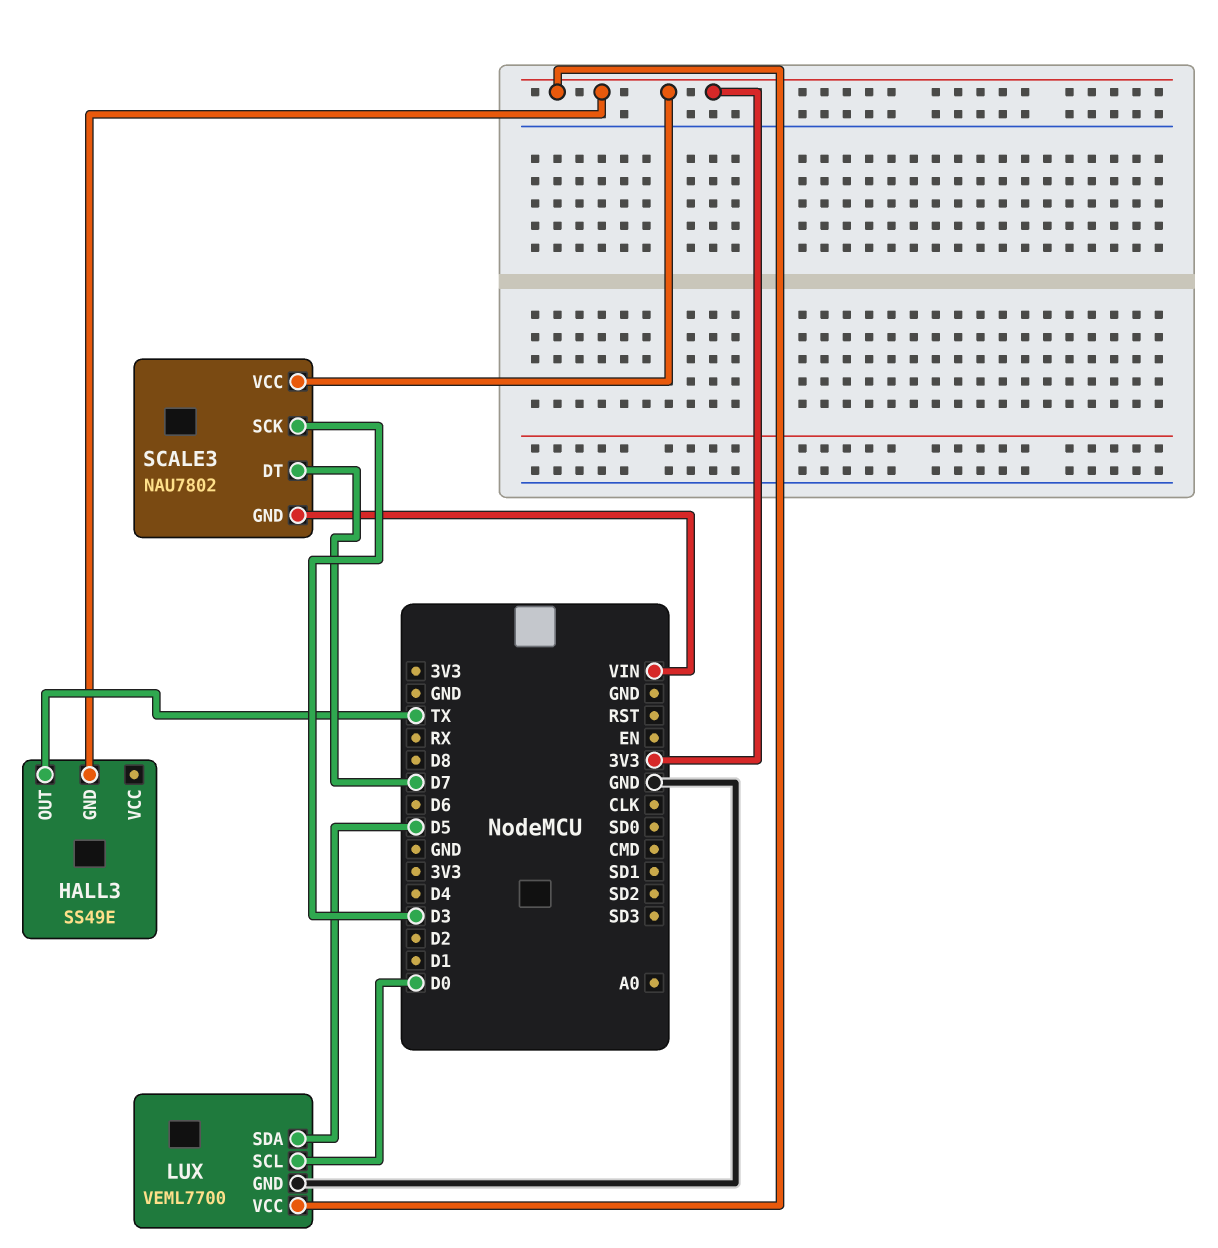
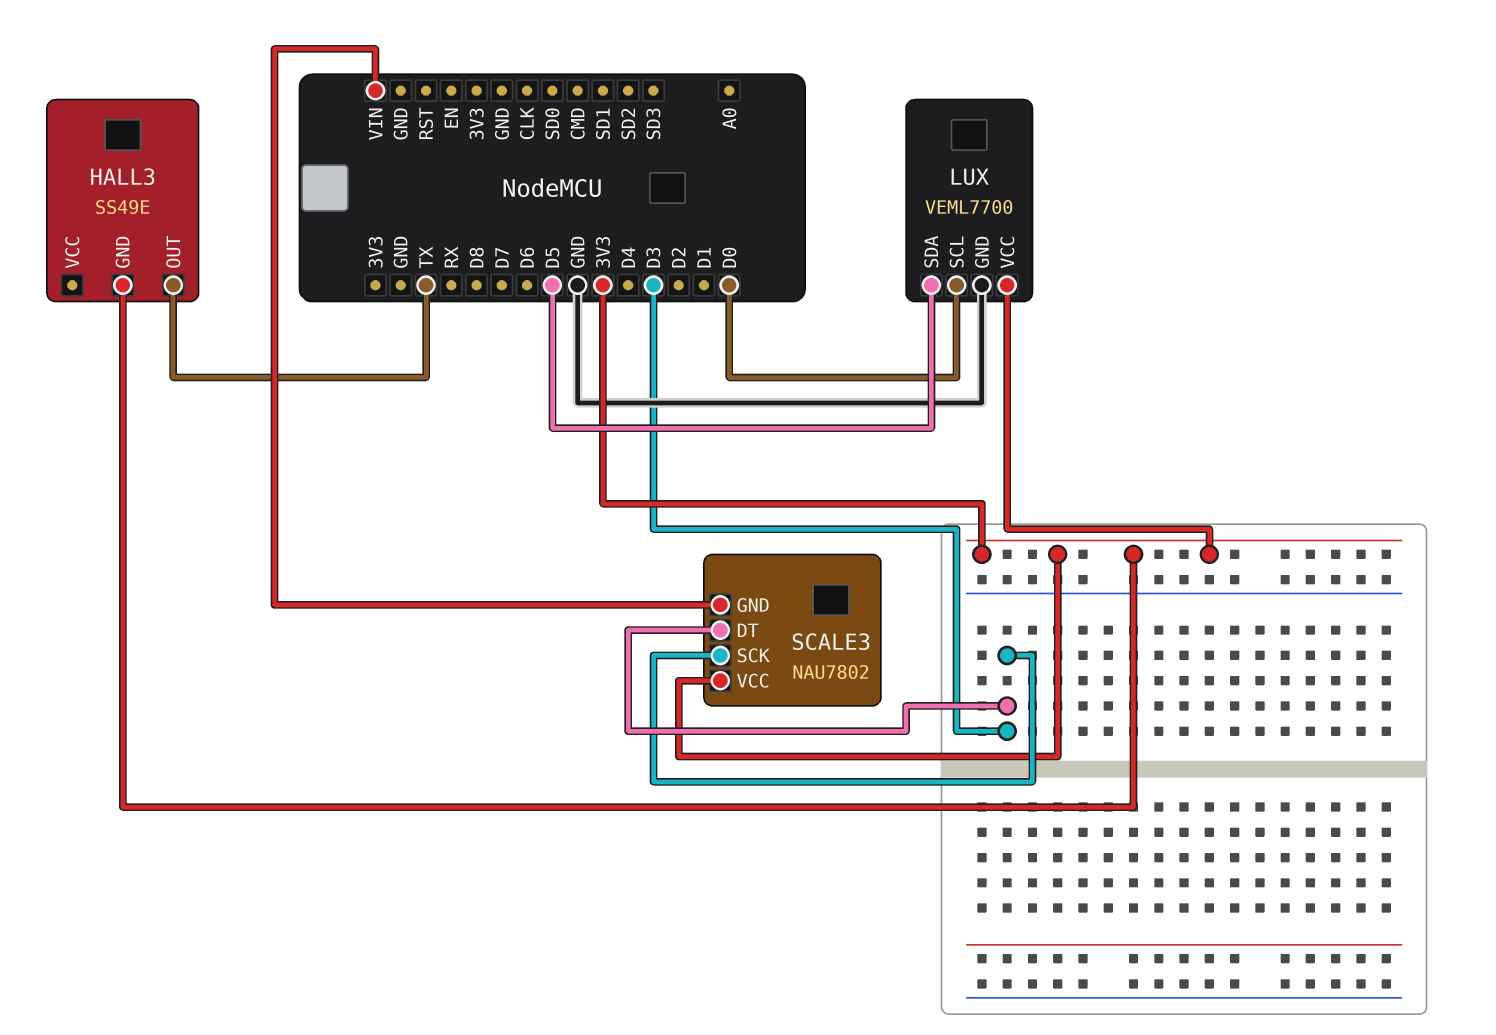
SCALE3 pin DT: D7 -> D3

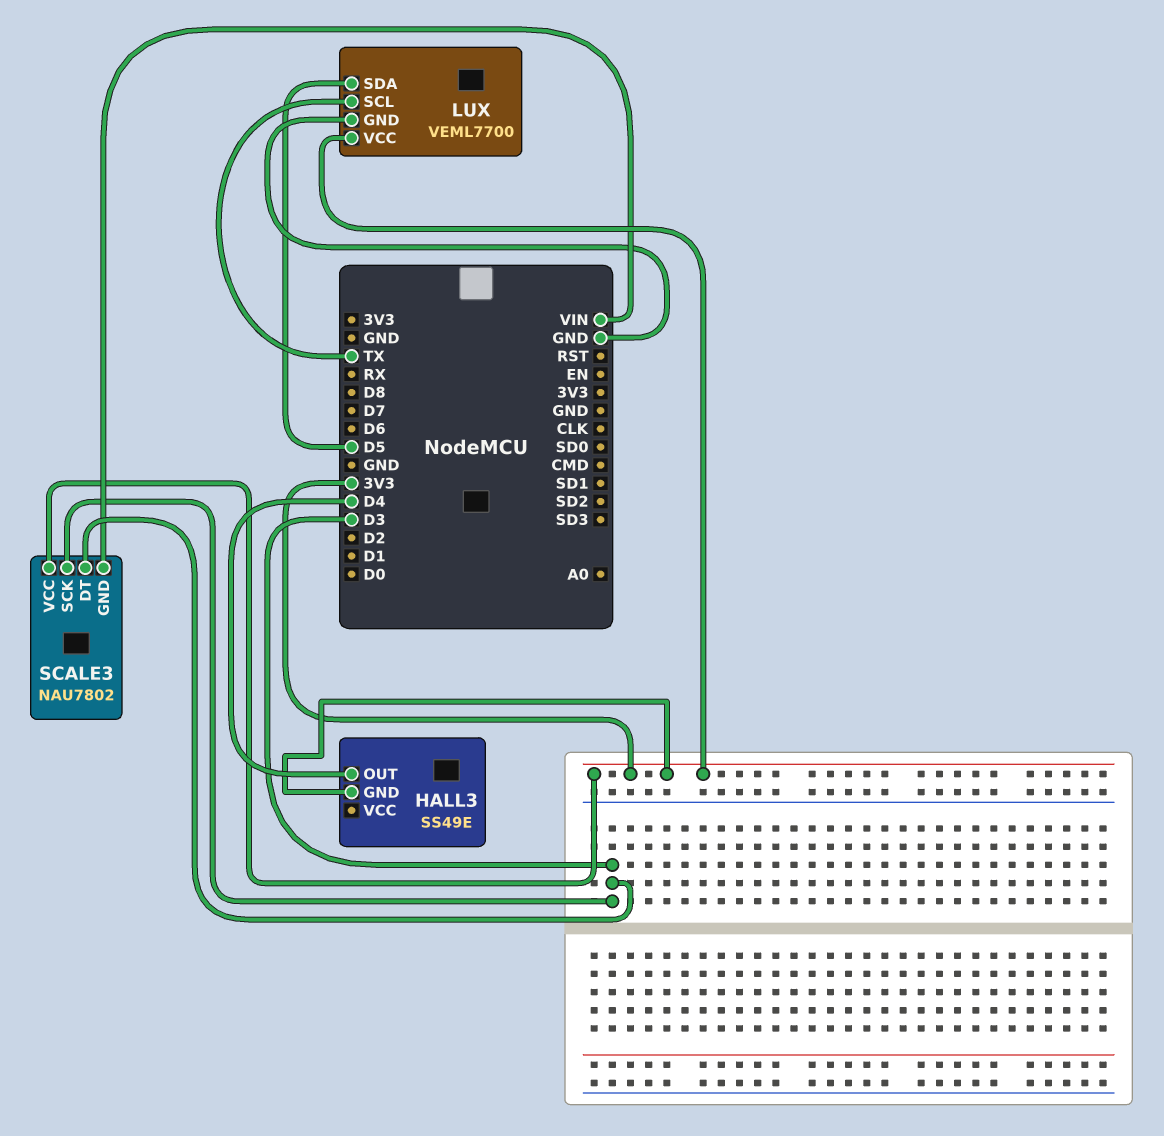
HALL3 pin OUT: TX -> D4
LUX pin SCL: D0 -> TX

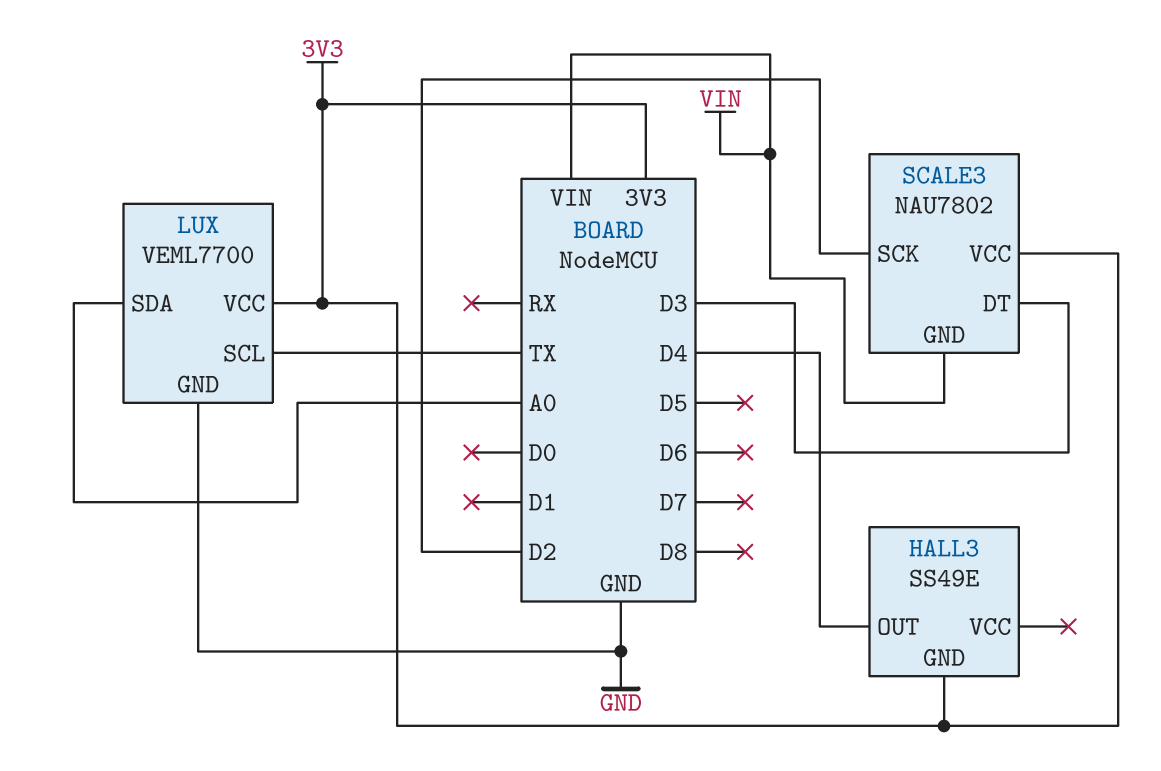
LUX pin SDA: D5 -> A0
SCALE3 pin SCK: D3 -> D2

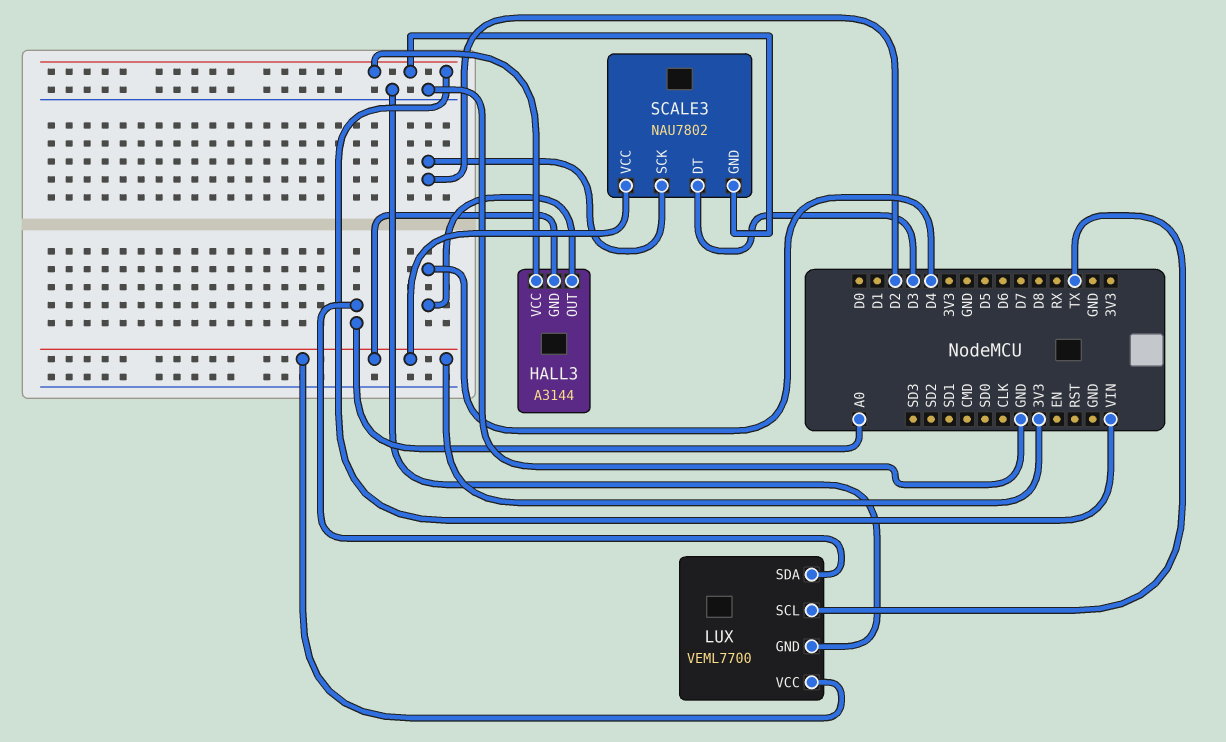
HALL3: SS49E -> A3144
HALL3 pin VCC: none -> VIN

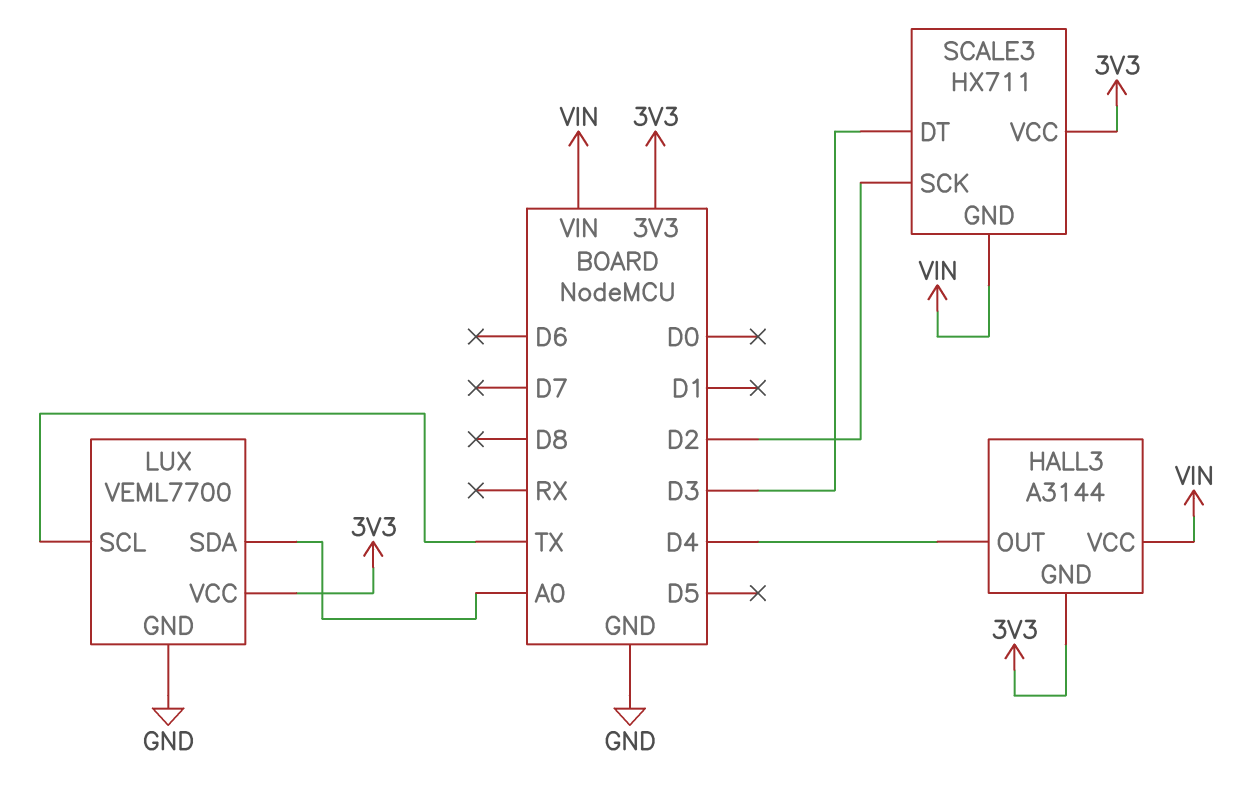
SCALE3: NAU7802 -> HX711

